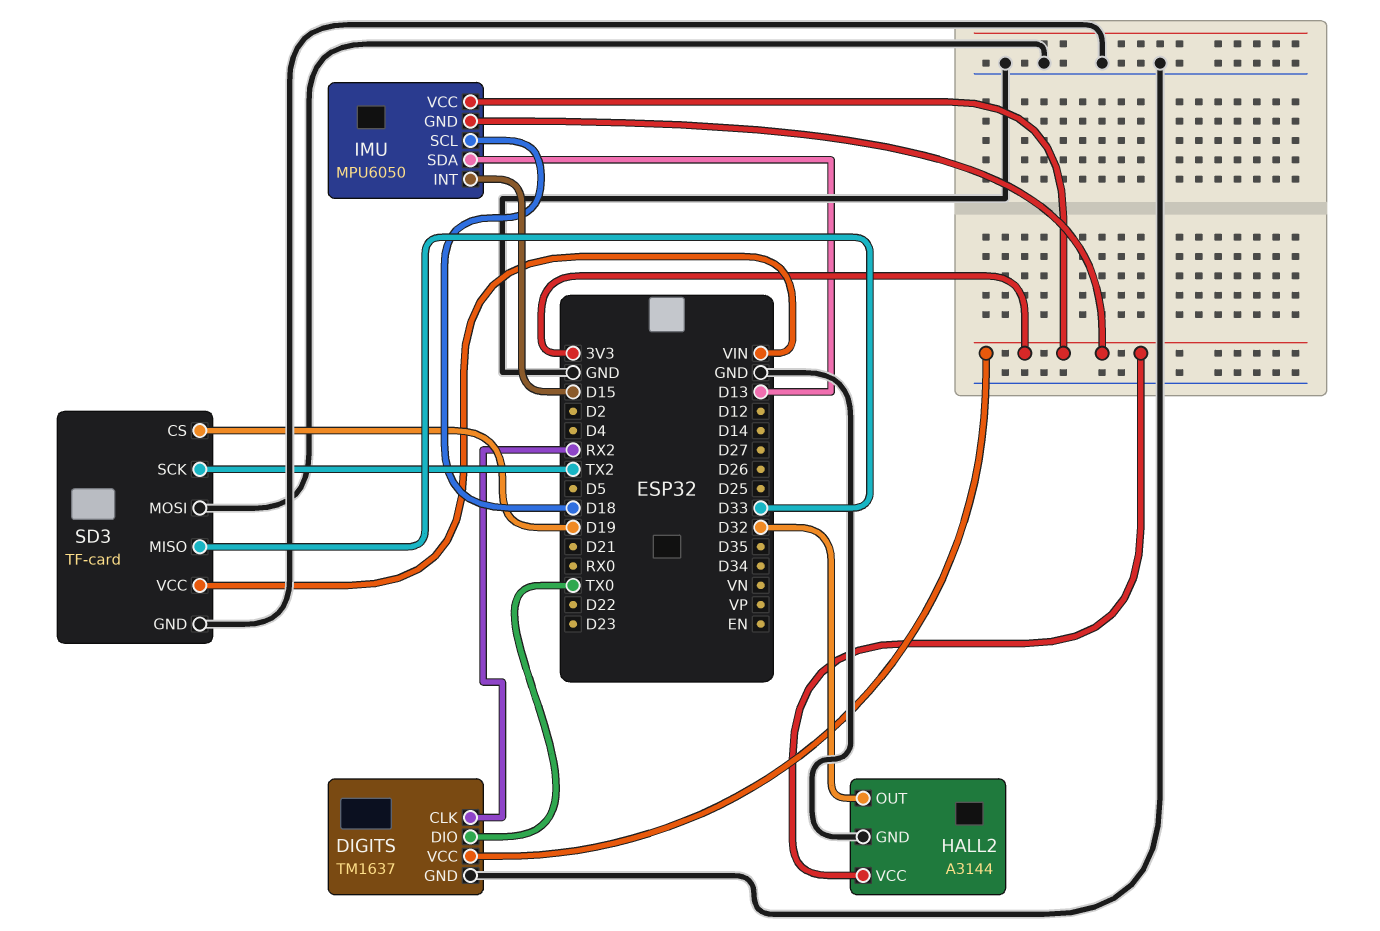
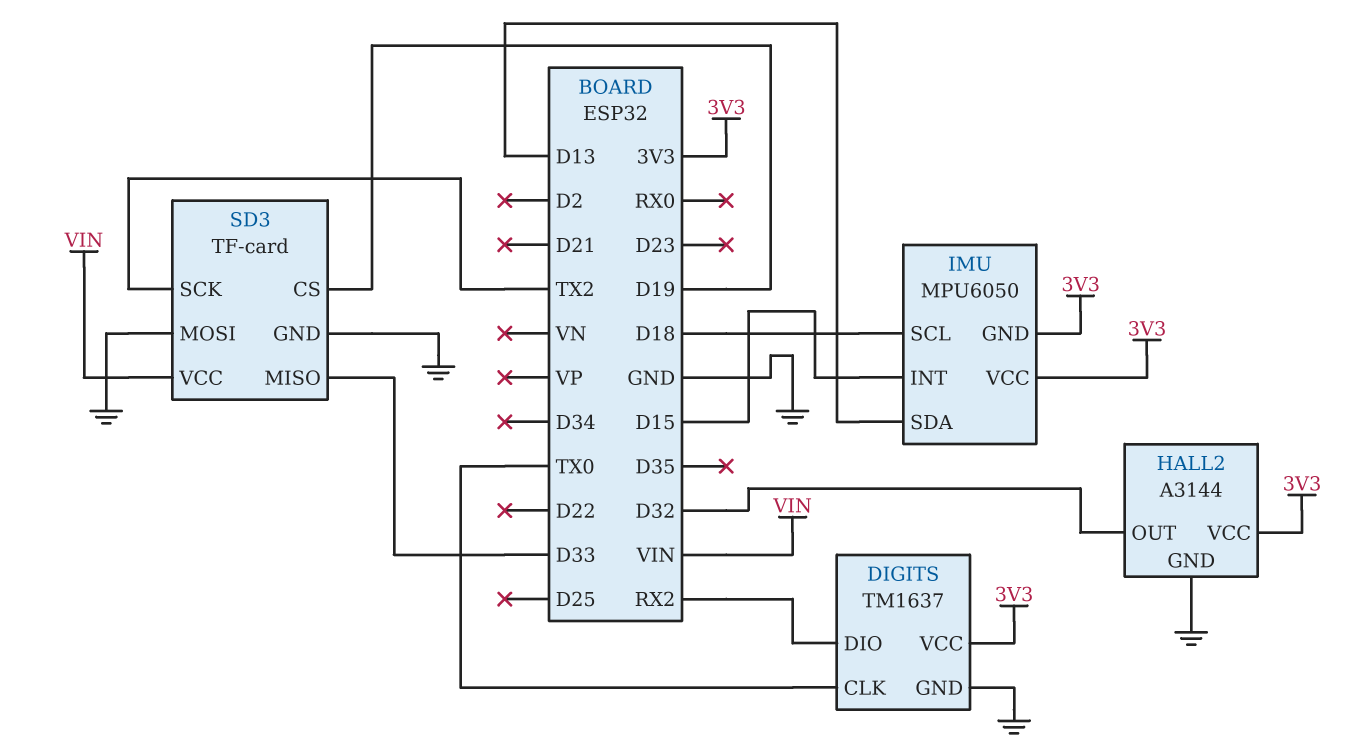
DIGITS pin CLK: RX2 -> TX0
DIGITS pin DIO: TX0 -> RX2

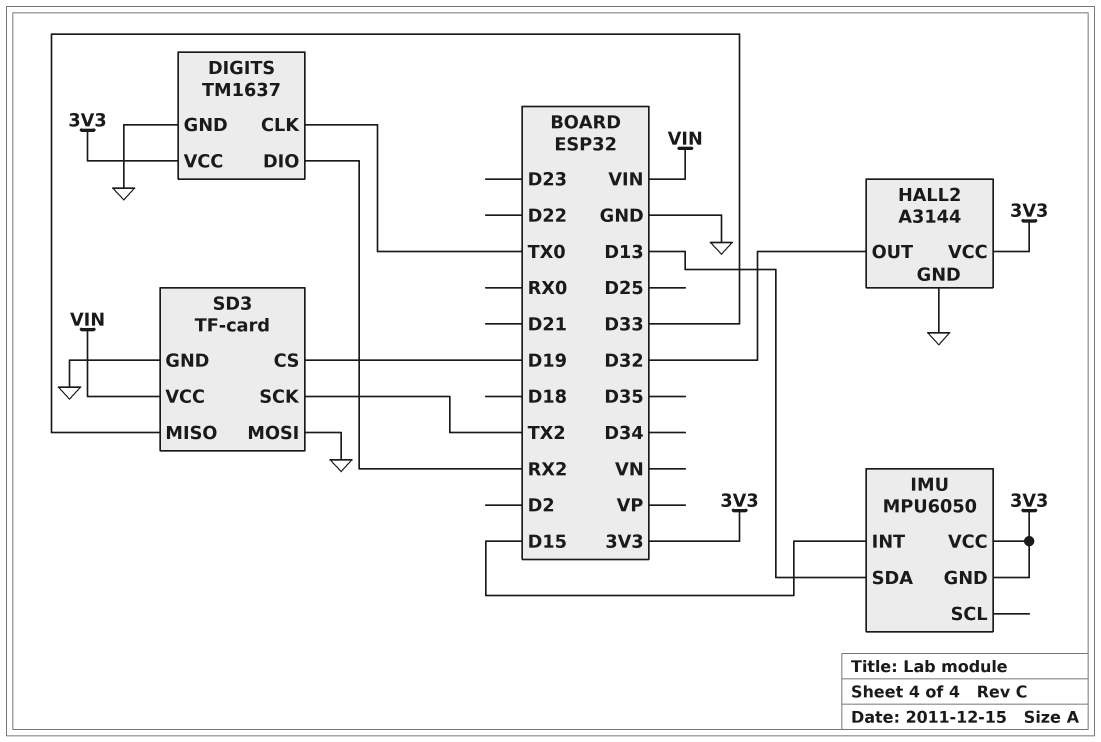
IMU pin SCL: D18 -> none

